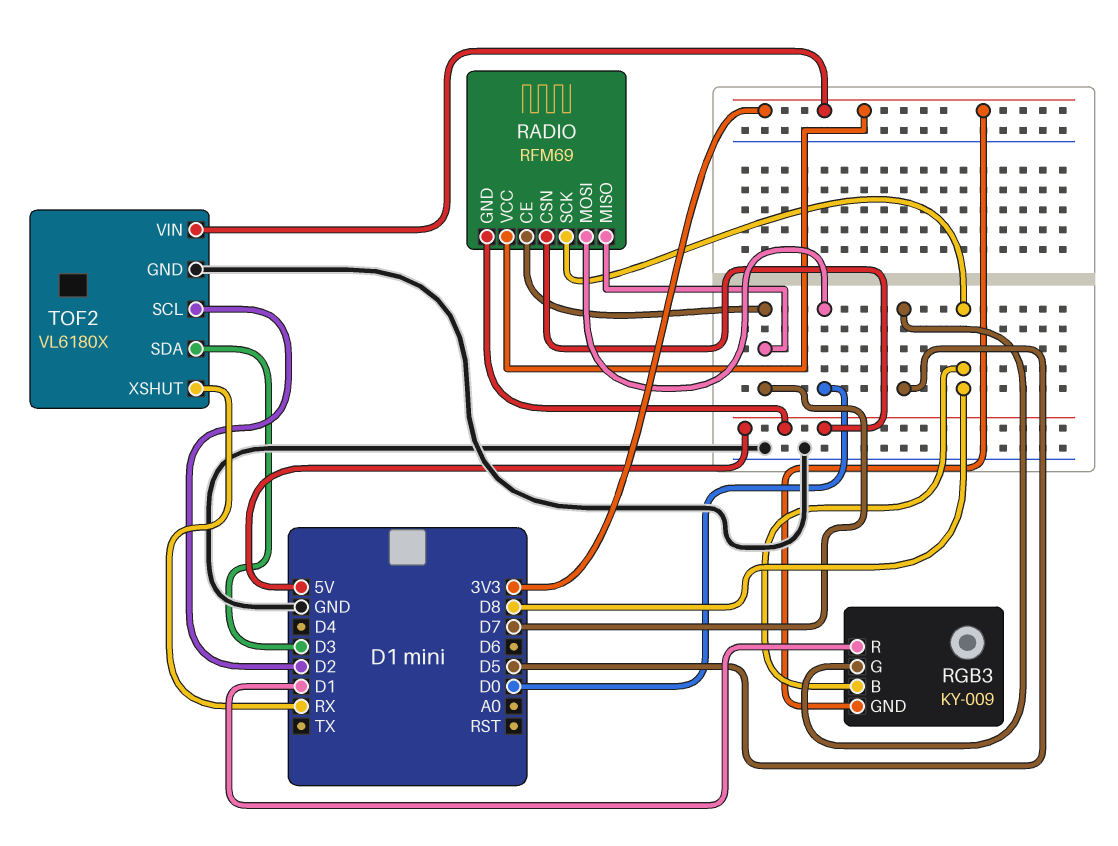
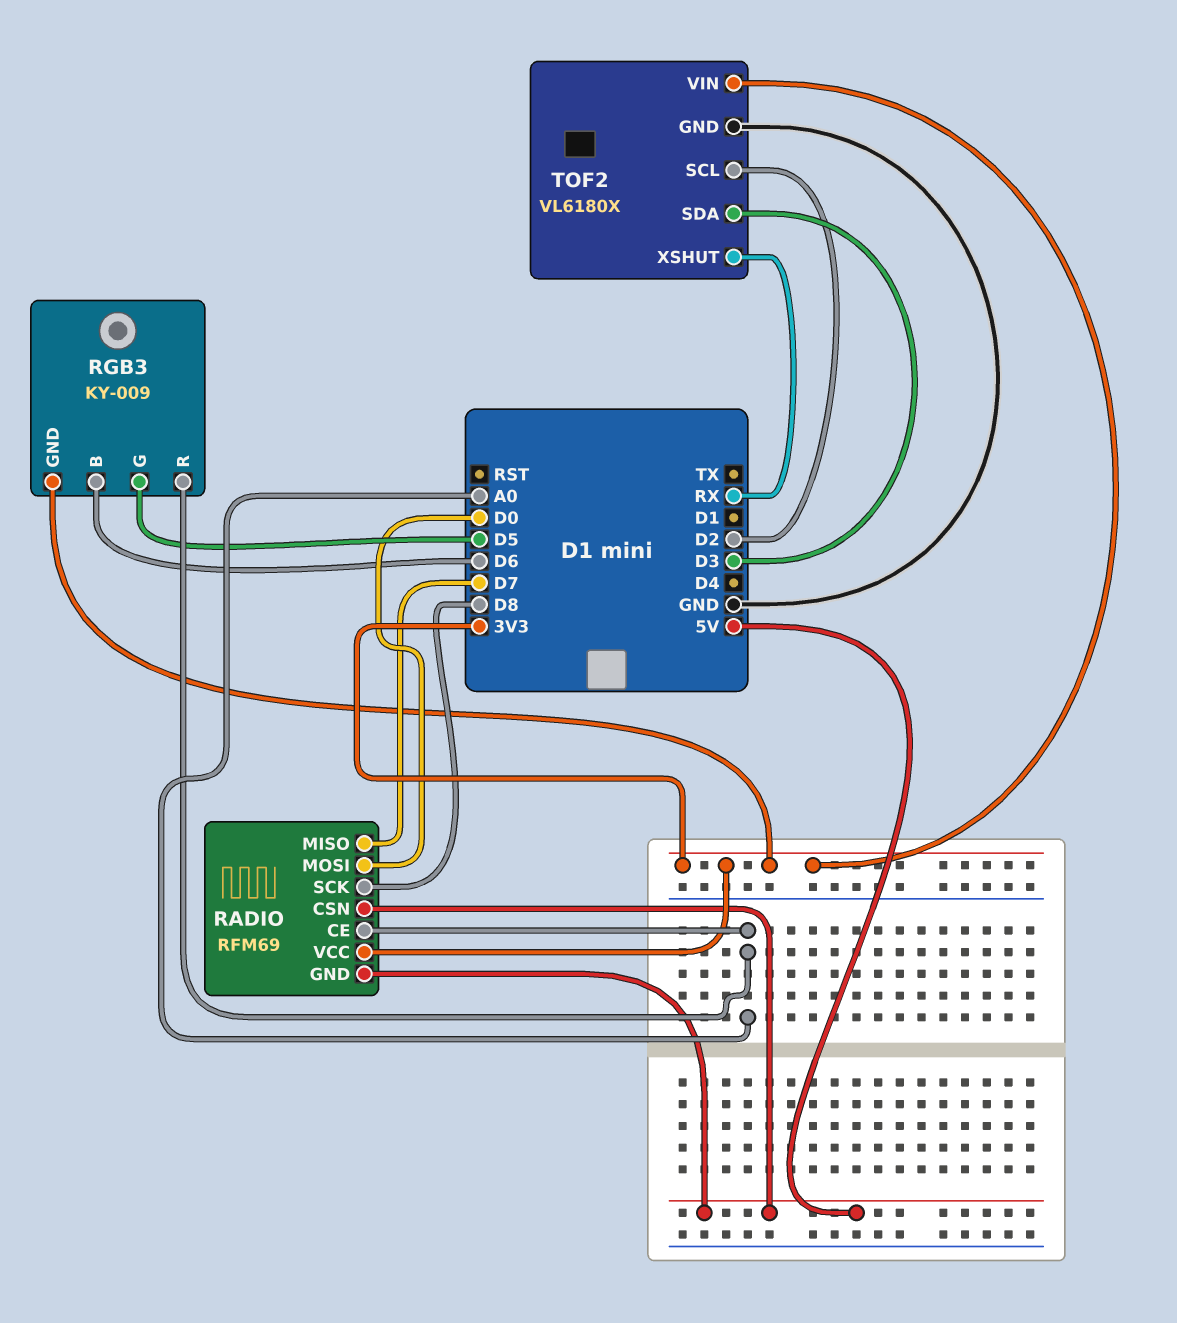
RADIO pin CE: D7 -> A0
RGB3 pin B: D8 -> D6
RGB3 pin R: D1 -> A0

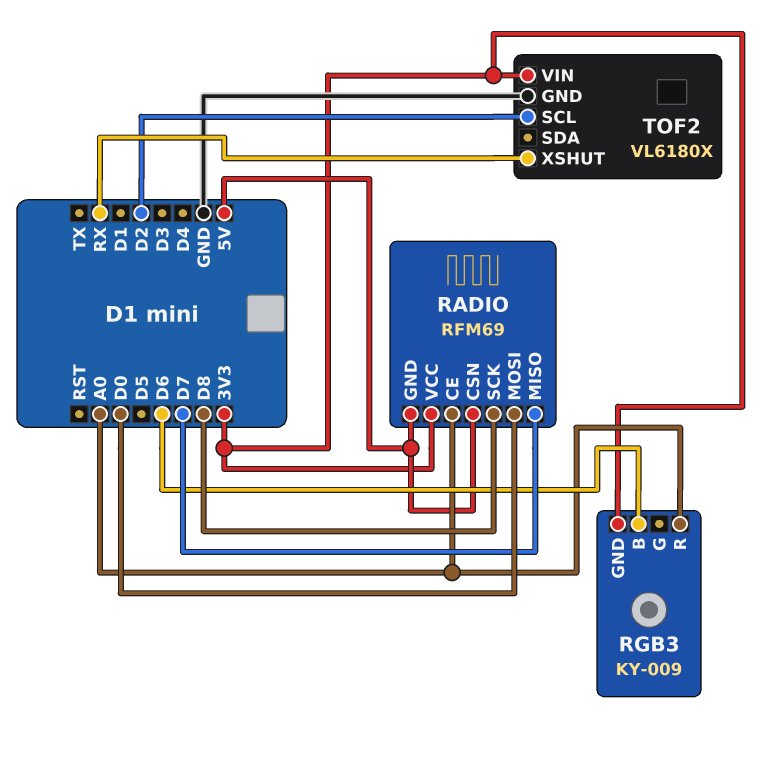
RGB3 pin G: D5 -> none
TOF2 pin SDA: D3 -> none

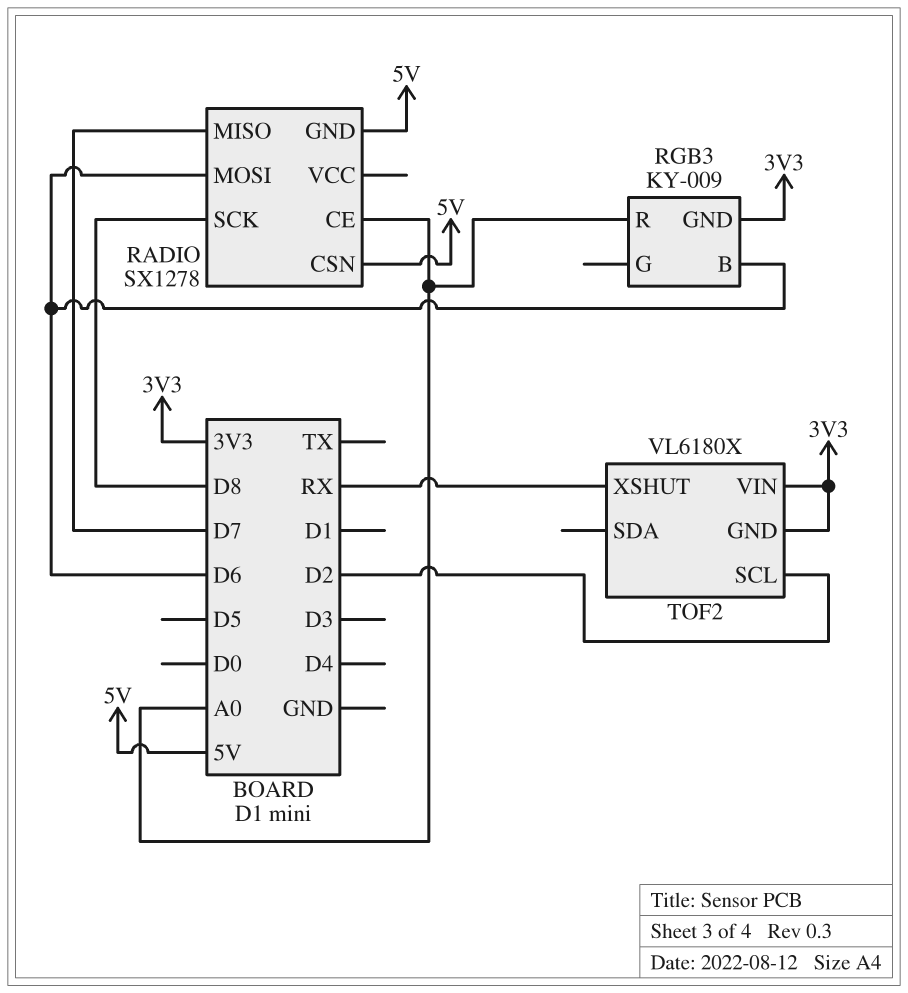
RADIO: RFM69 -> SX1278
RADIO pin MOSI: D0 -> D6
RADIO pin VCC: 3V3 -> none
TOF2 pin GND: GND -> 3V3

